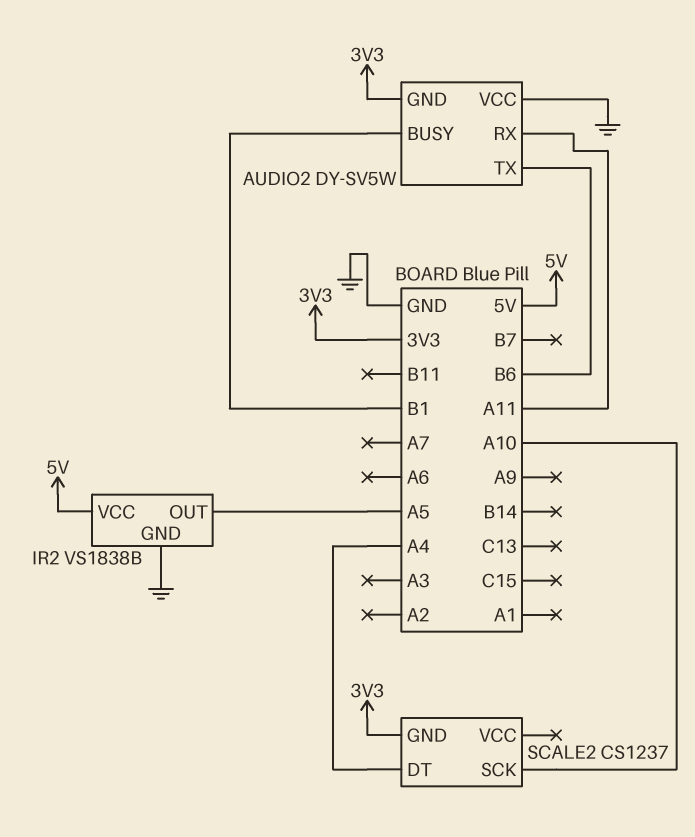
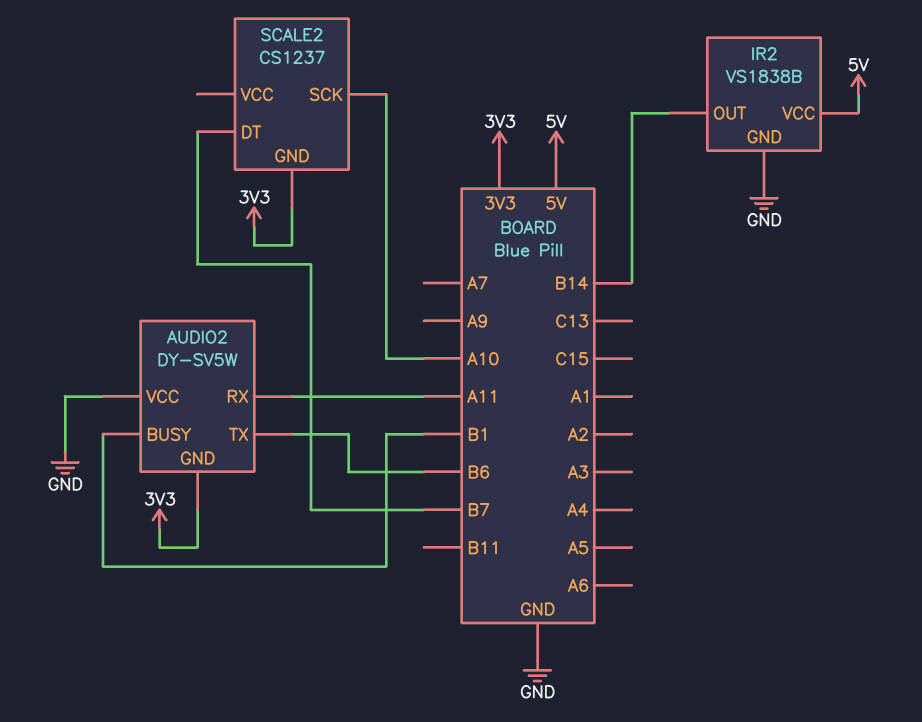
IR2 pin OUT: A5 -> B14
SCALE2 pin DT: A4 -> B7

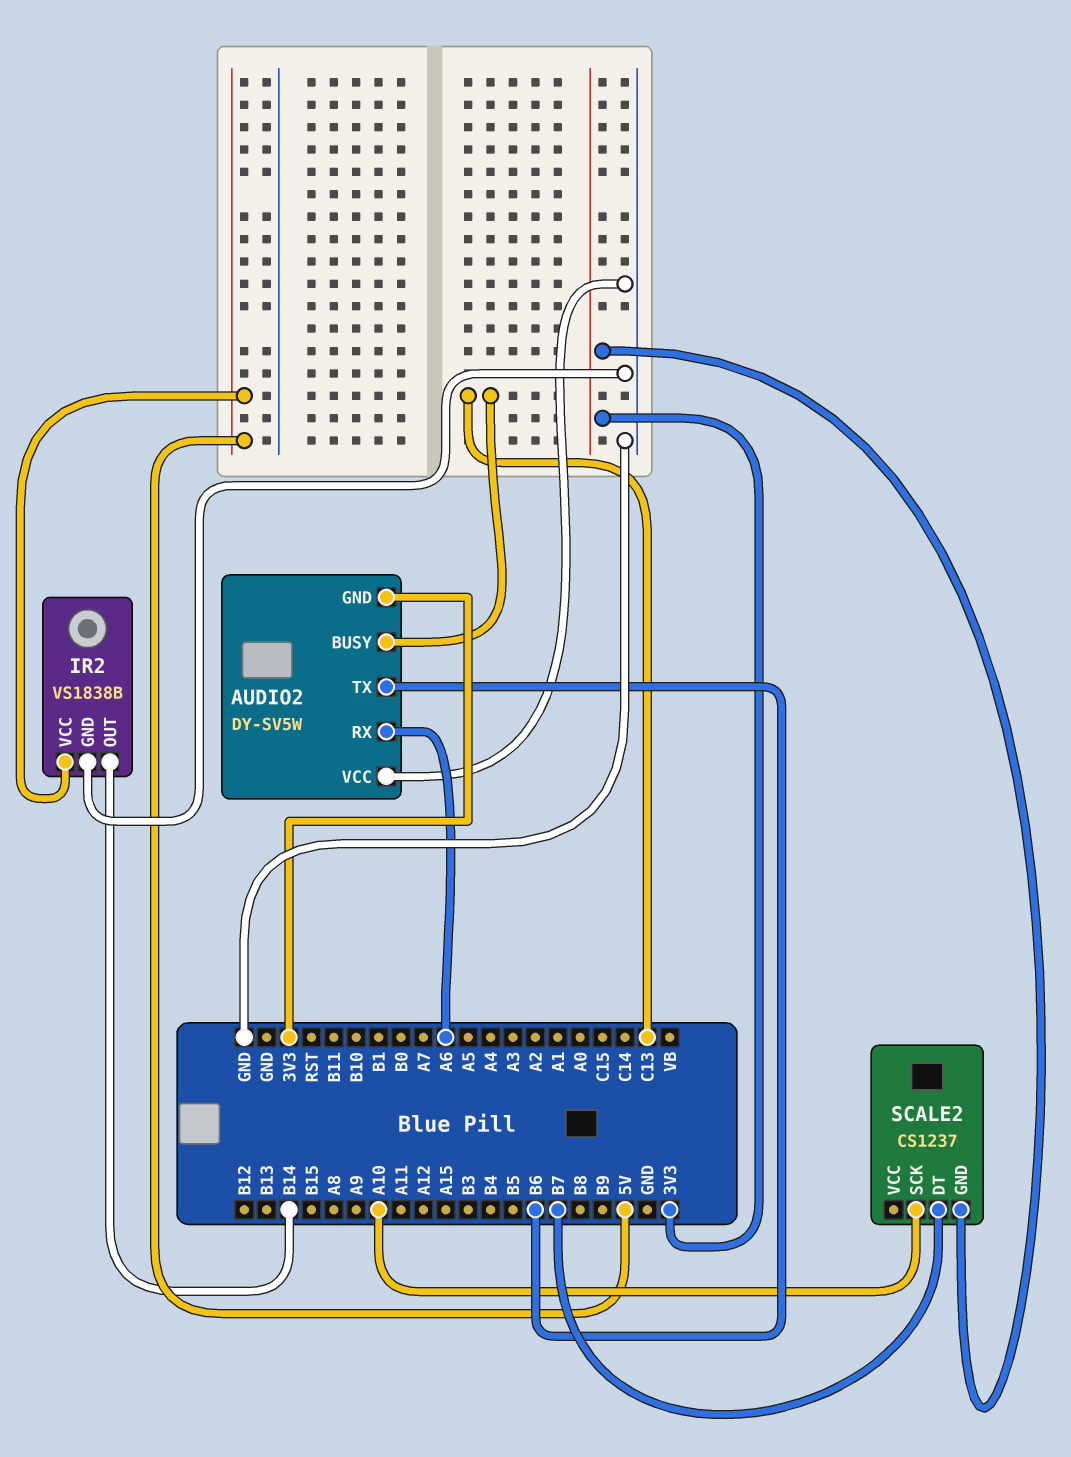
AUDIO2 pin BUSY: B1 -> C13
AUDIO2 pin RX: A11 -> A6

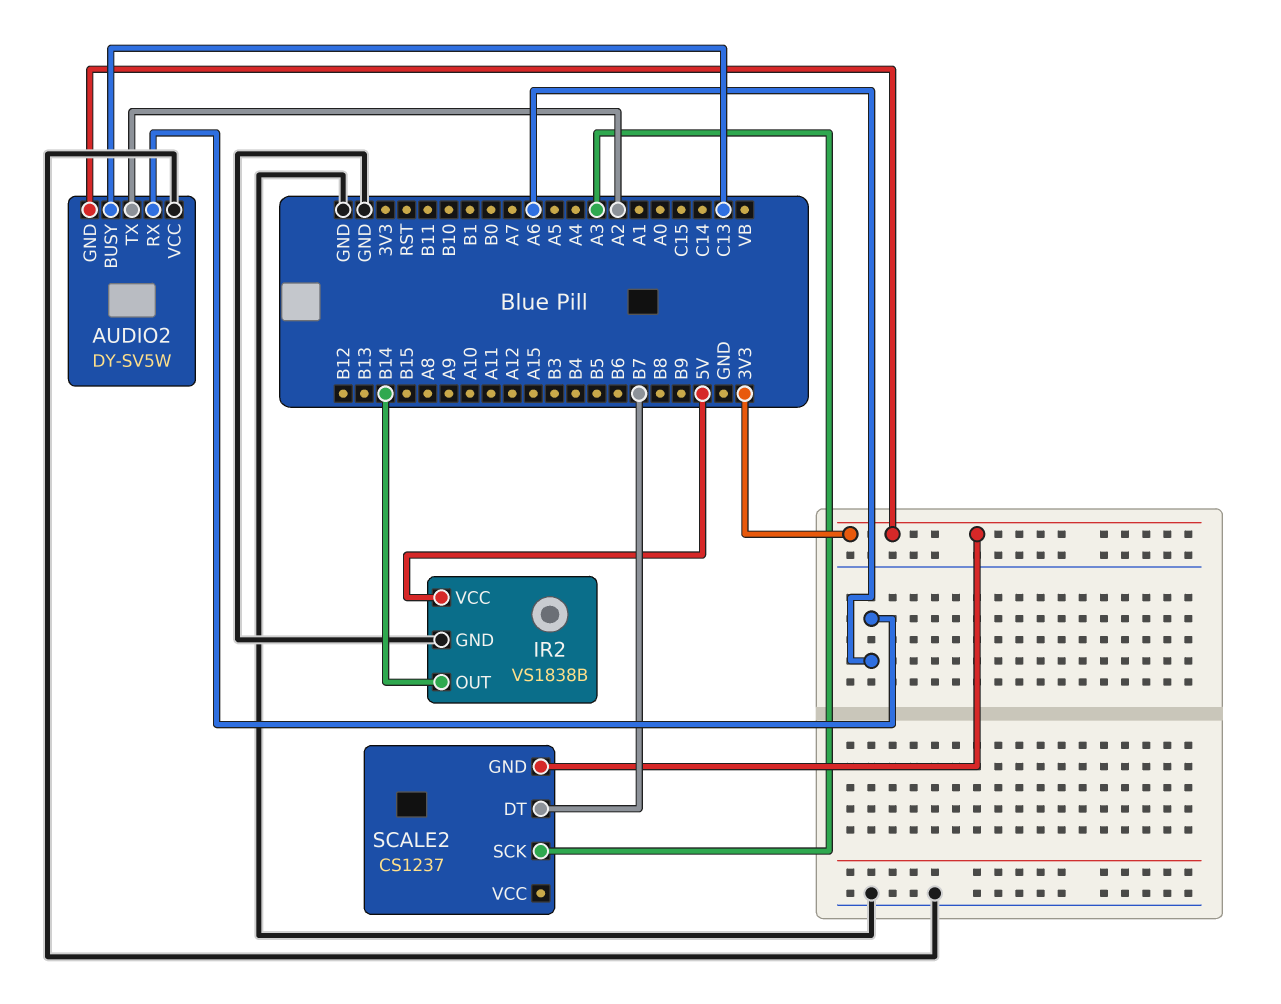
AUDIO2 pin TX: B6 -> A2
SCALE2 pin SCK: A10 -> A3

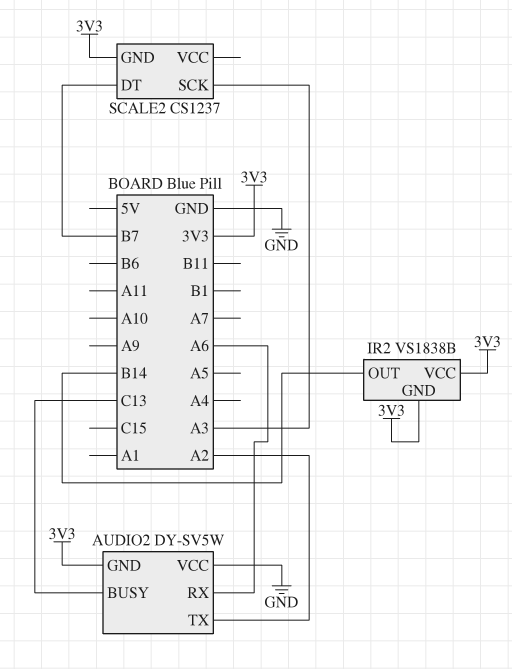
IR2 pin GND: GND -> 3V3
IR2 pin VCC: 5V -> 3V3

